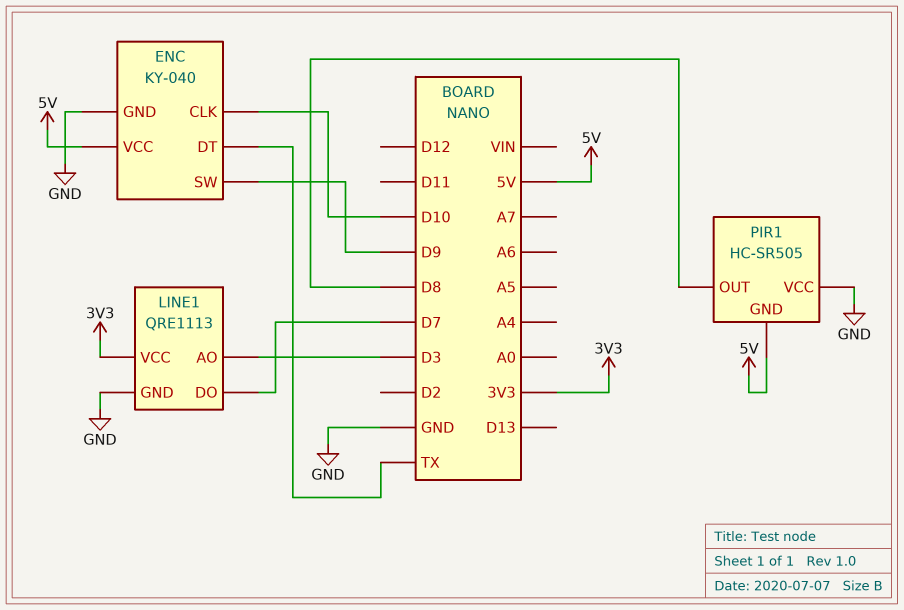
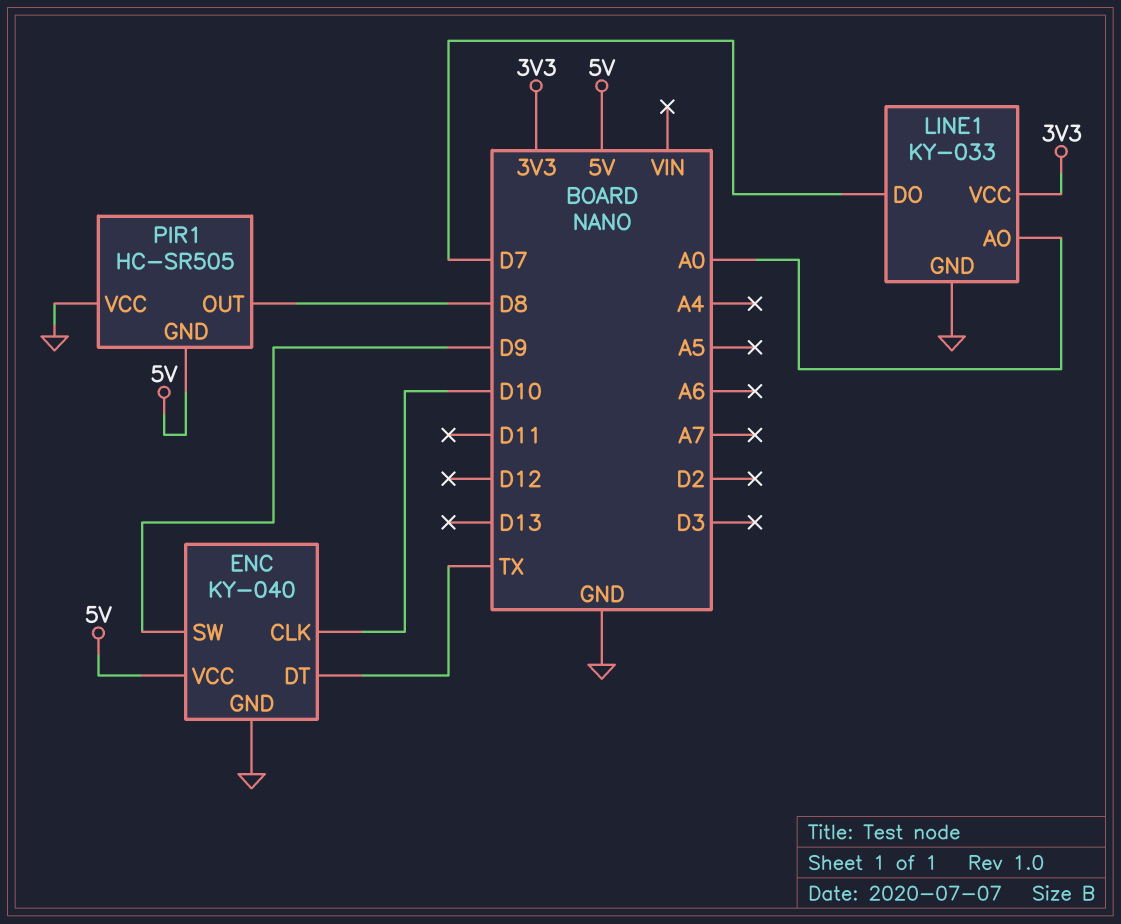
LINE1: QRE1113 -> KY-033
LINE1 pin AO: D3 -> A0

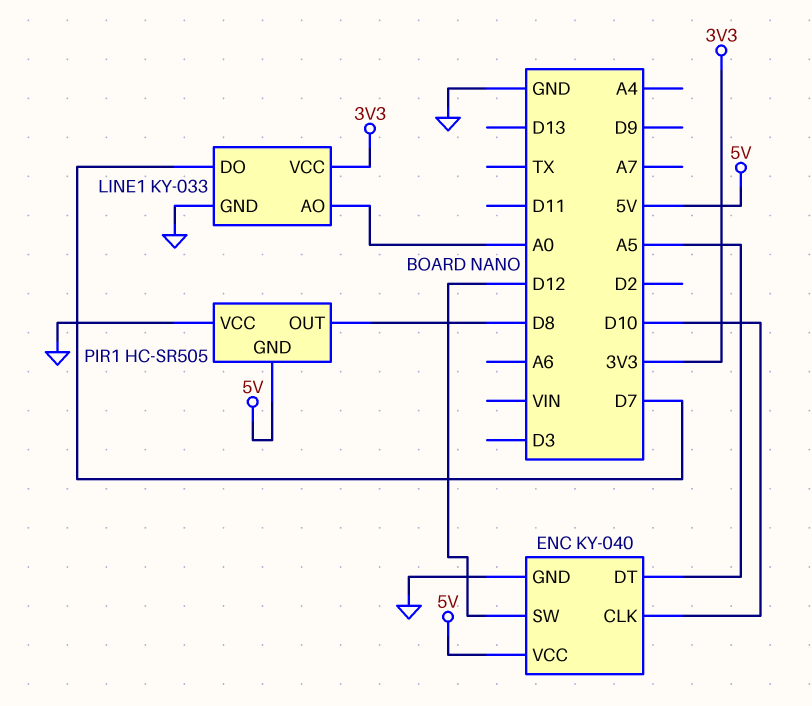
ENC pin DT: TX -> A5
ENC pin SW: D9 -> D12

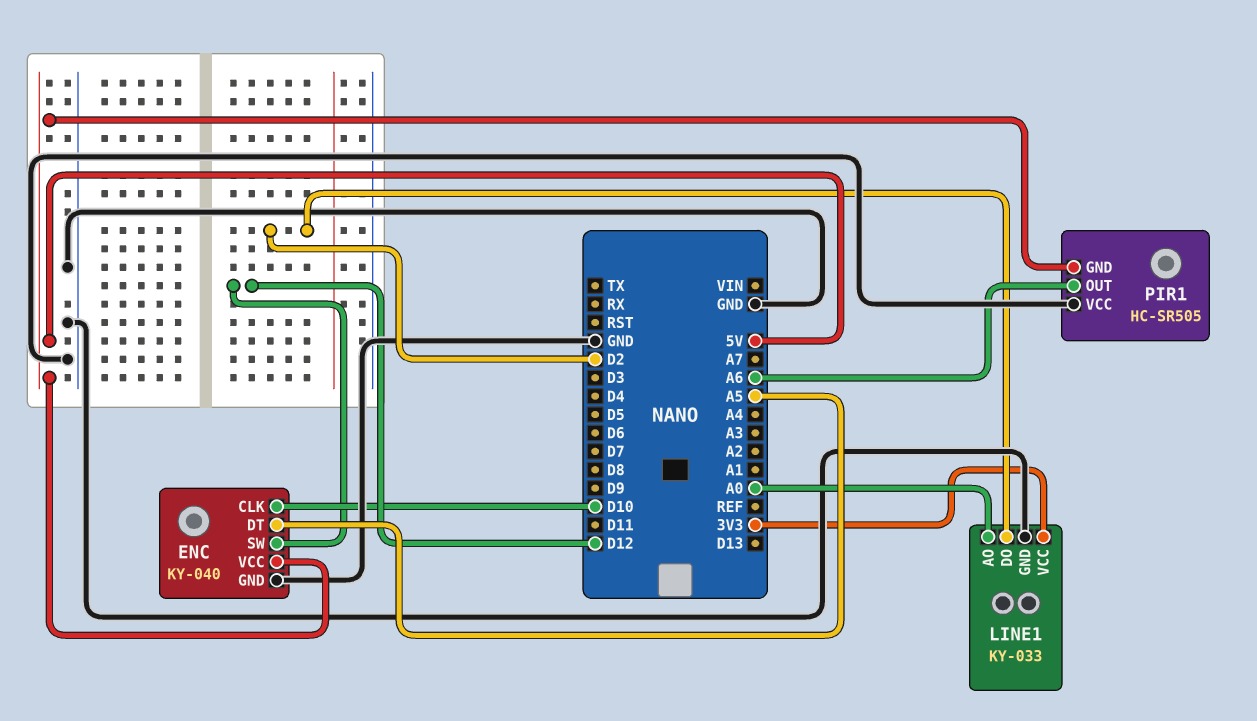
LINE1 pin DO: D7 -> D2
PIR1 pin OUT: D8 -> A6

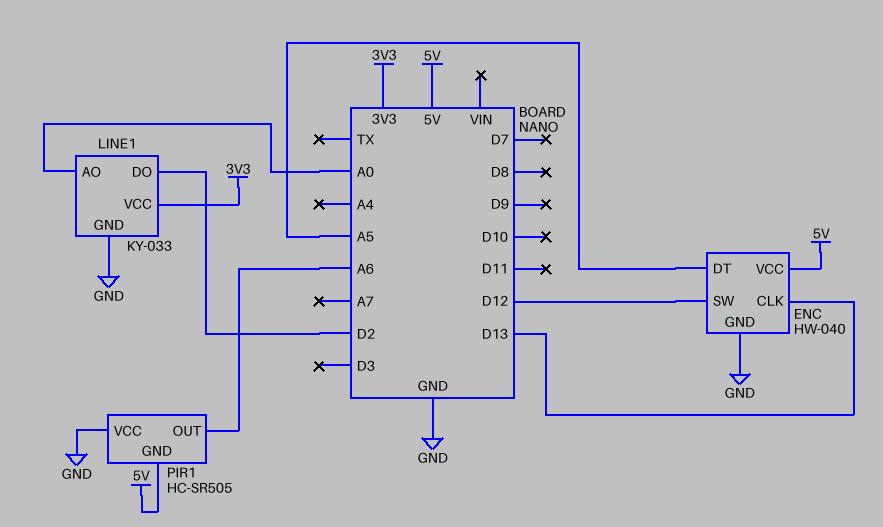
ENC: KY-040 -> HW-040
ENC pin CLK: D10 -> D13

